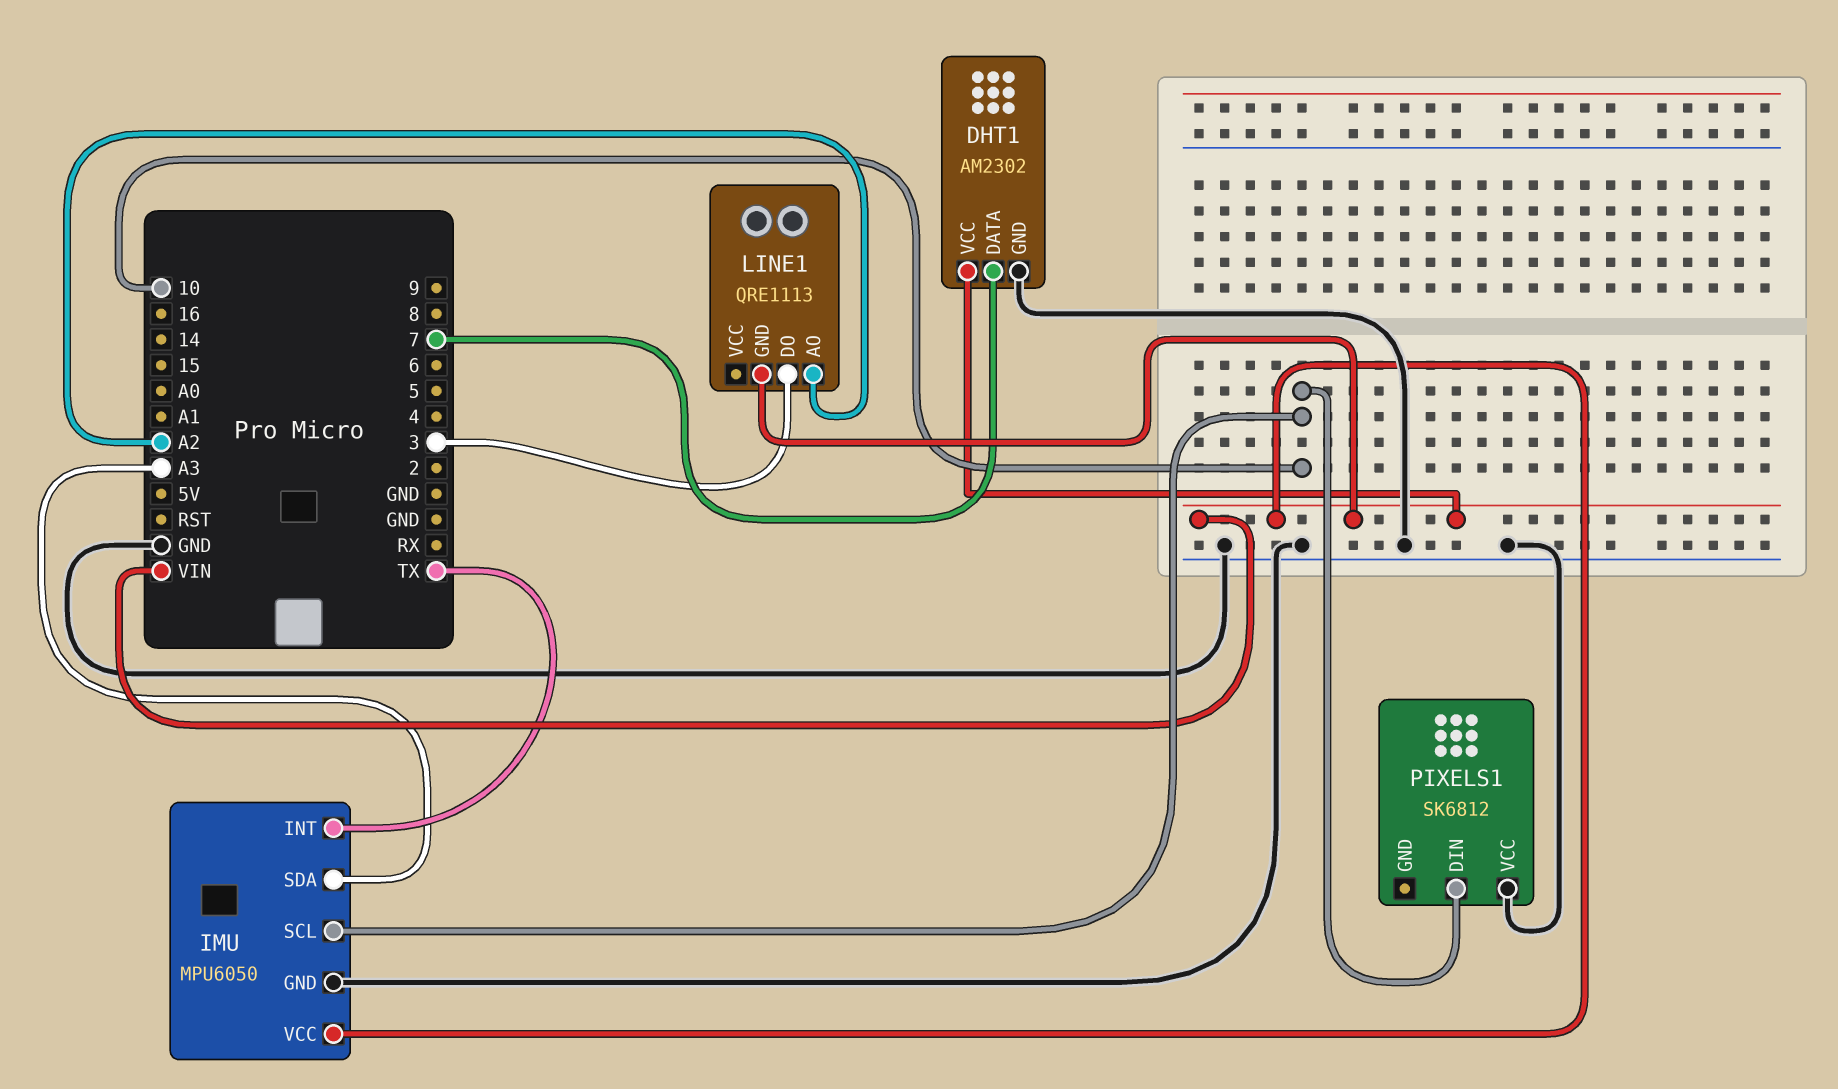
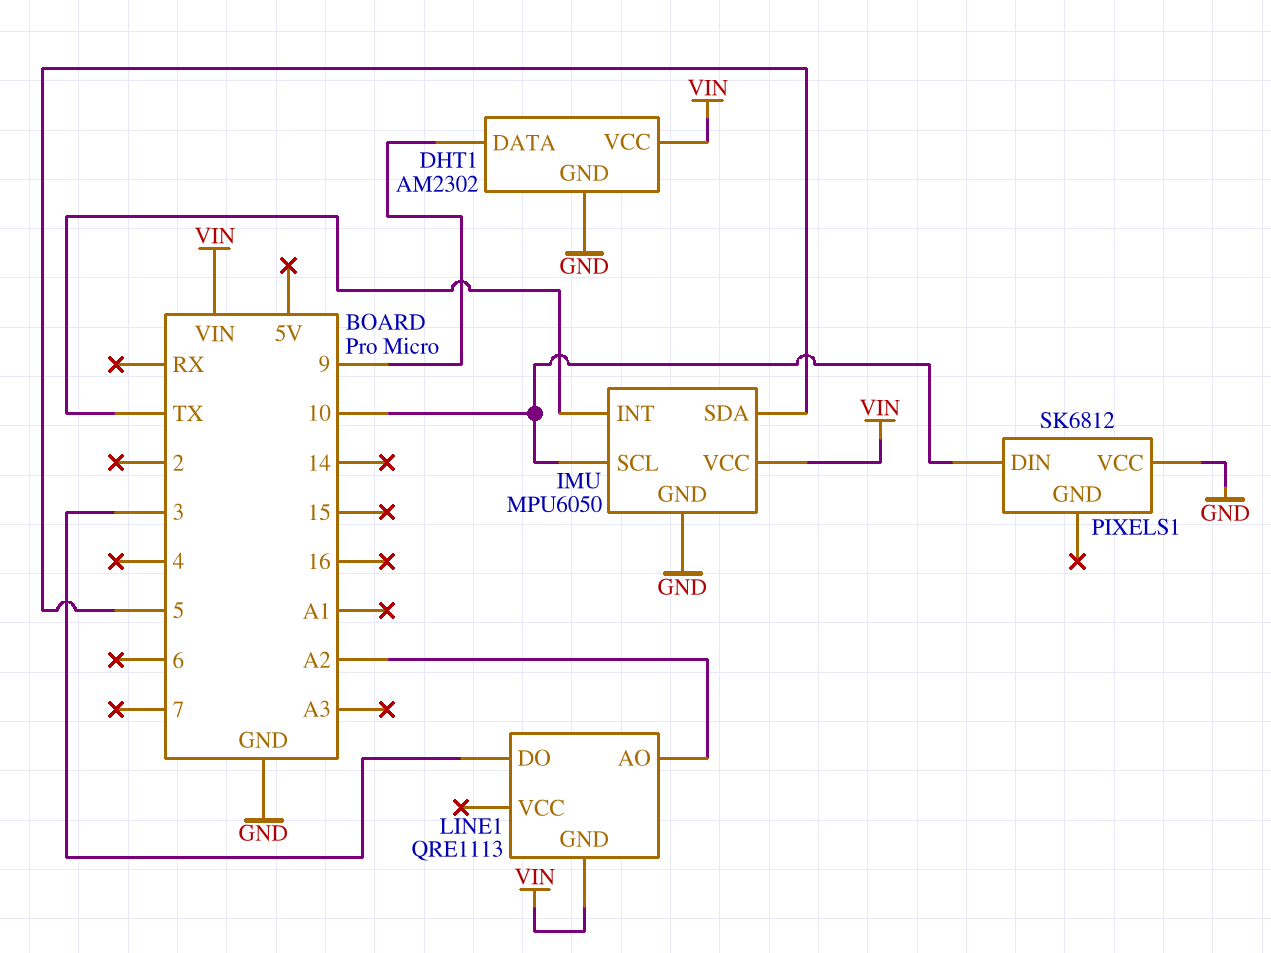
DHT1 pin DATA: 7 -> 9
IMU pin SDA: A3 -> 5

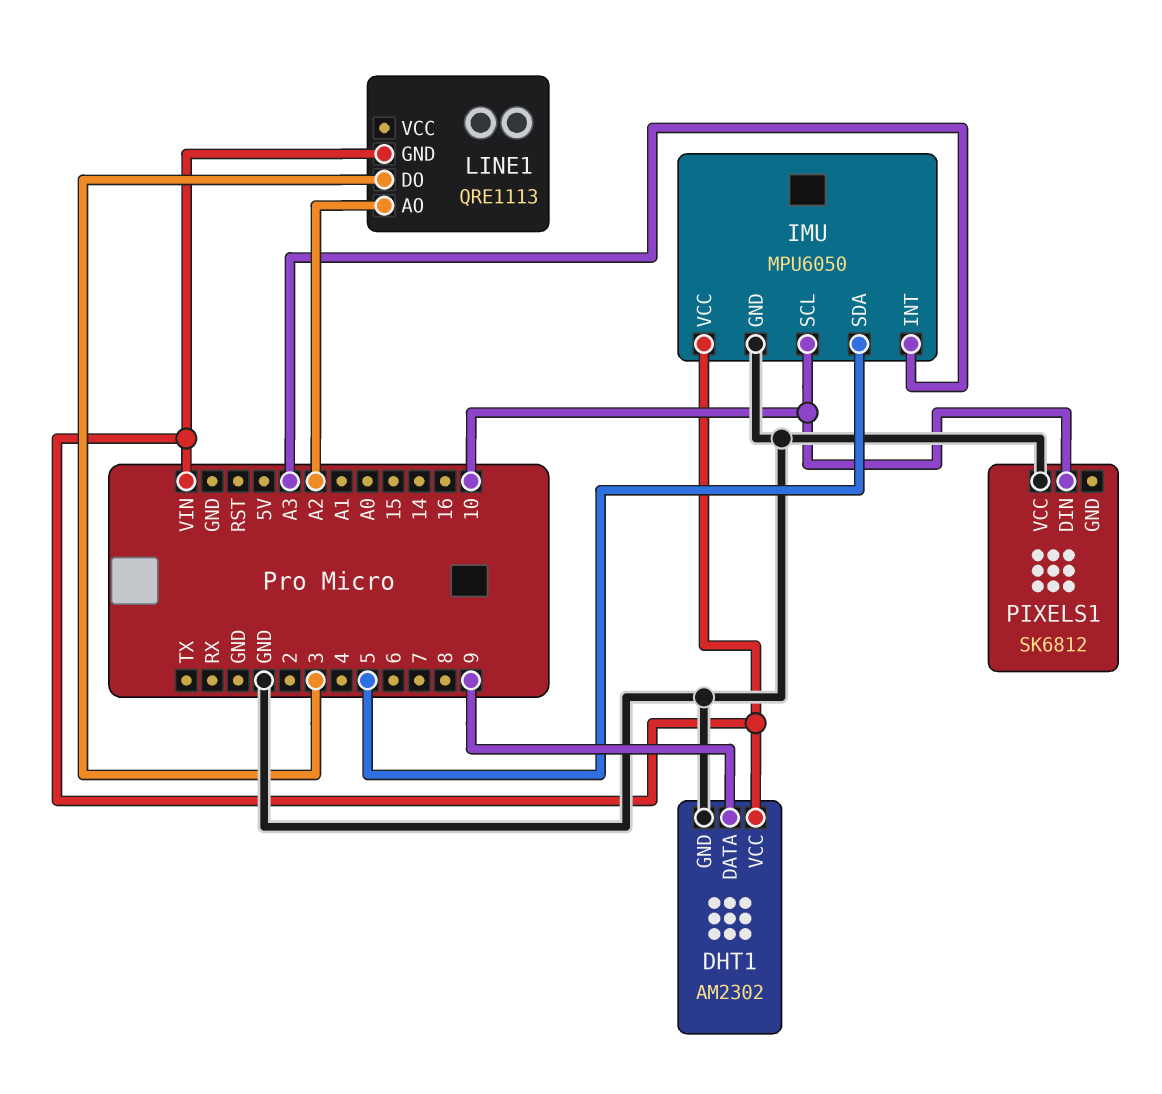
IMU pin INT: TX -> A3

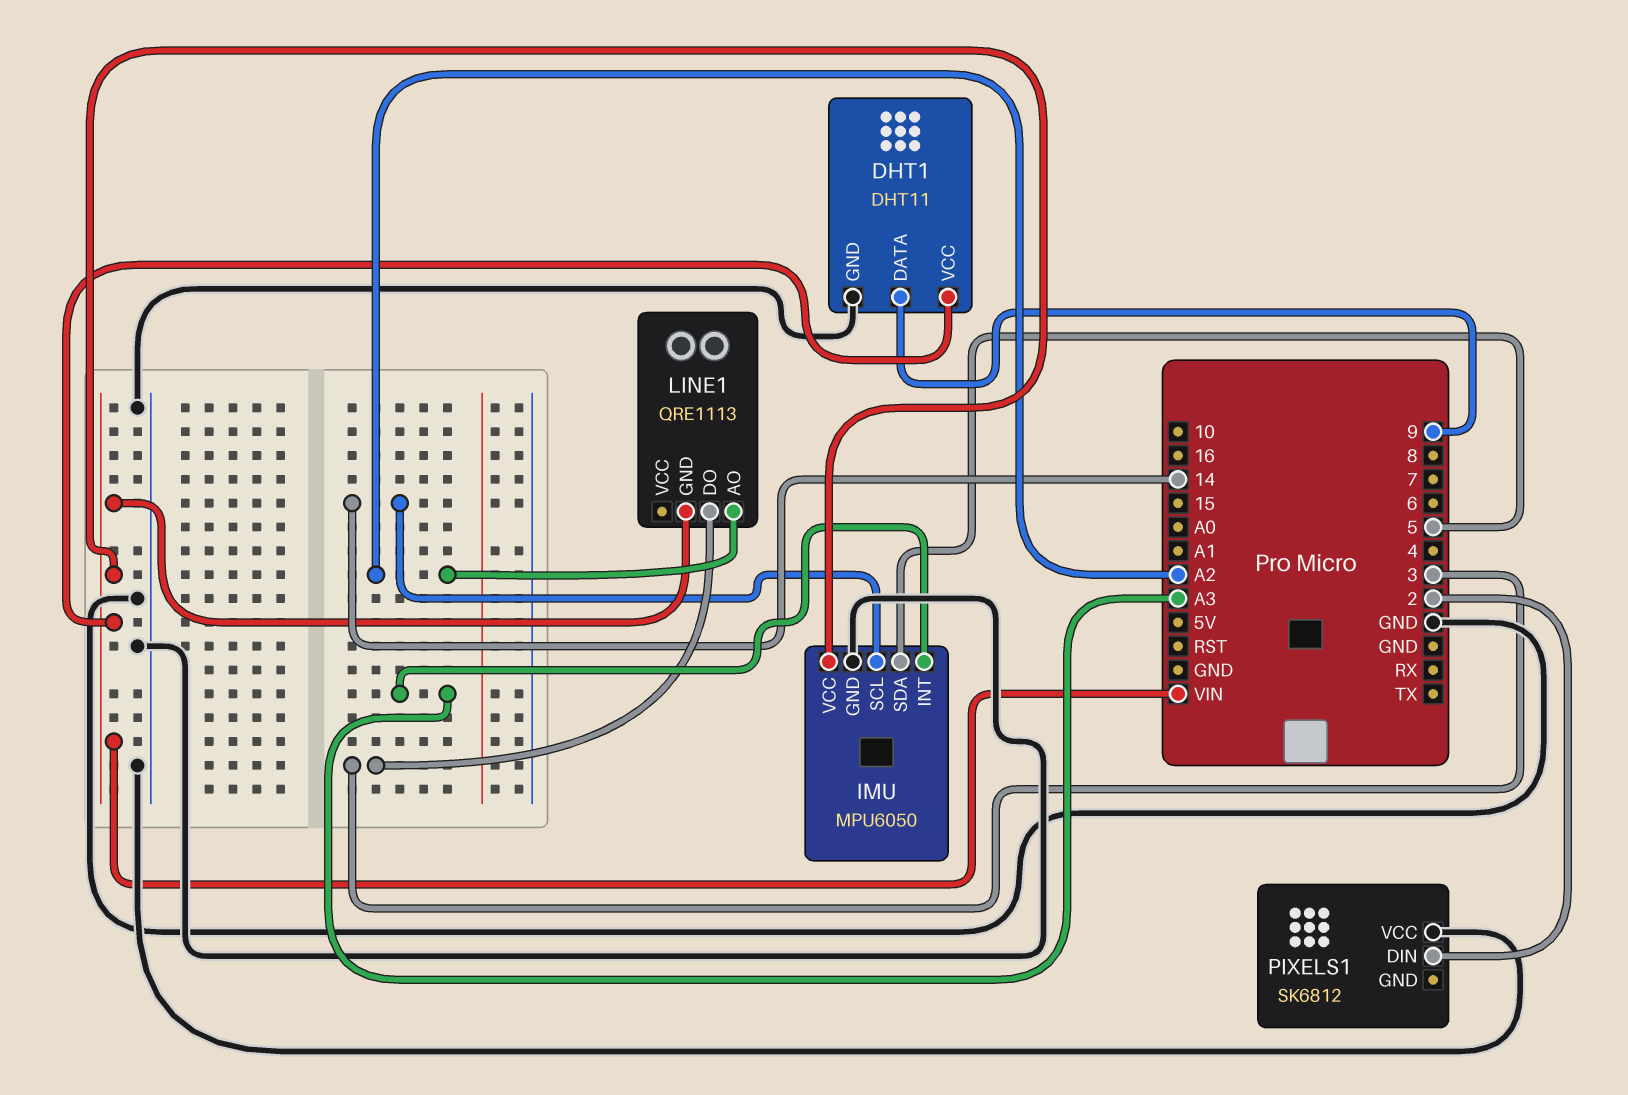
DHT1: AM2302 -> DHT11
IMU pin SCL: 10 -> 14
PIXELS1 pin DIN: 10 -> 2

